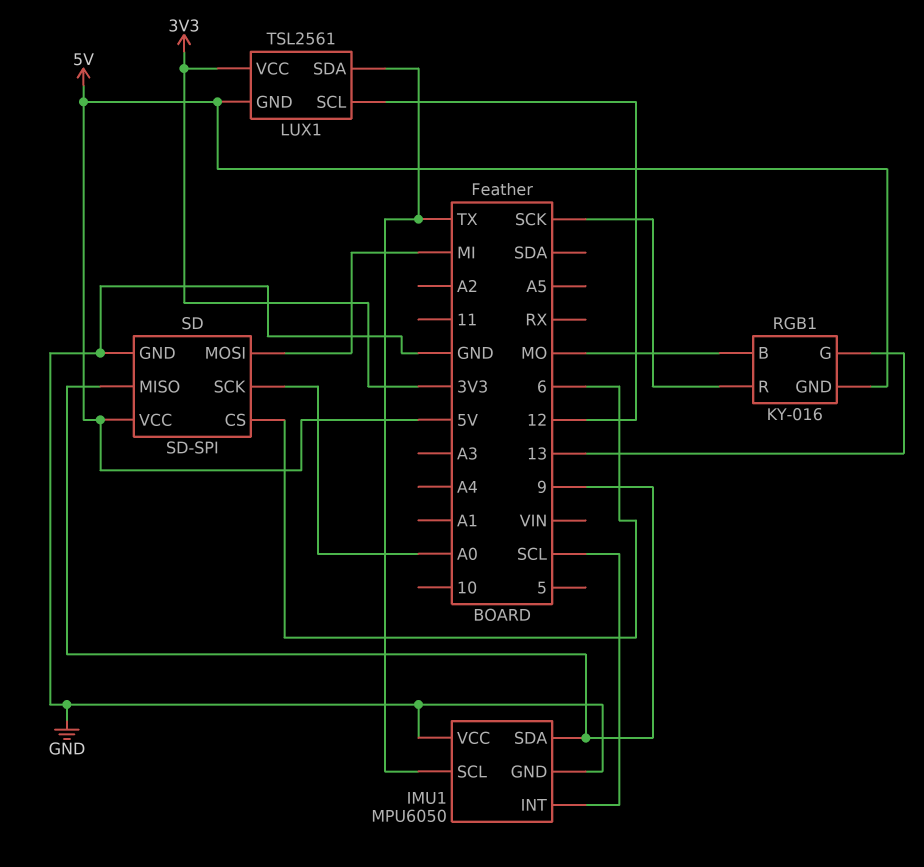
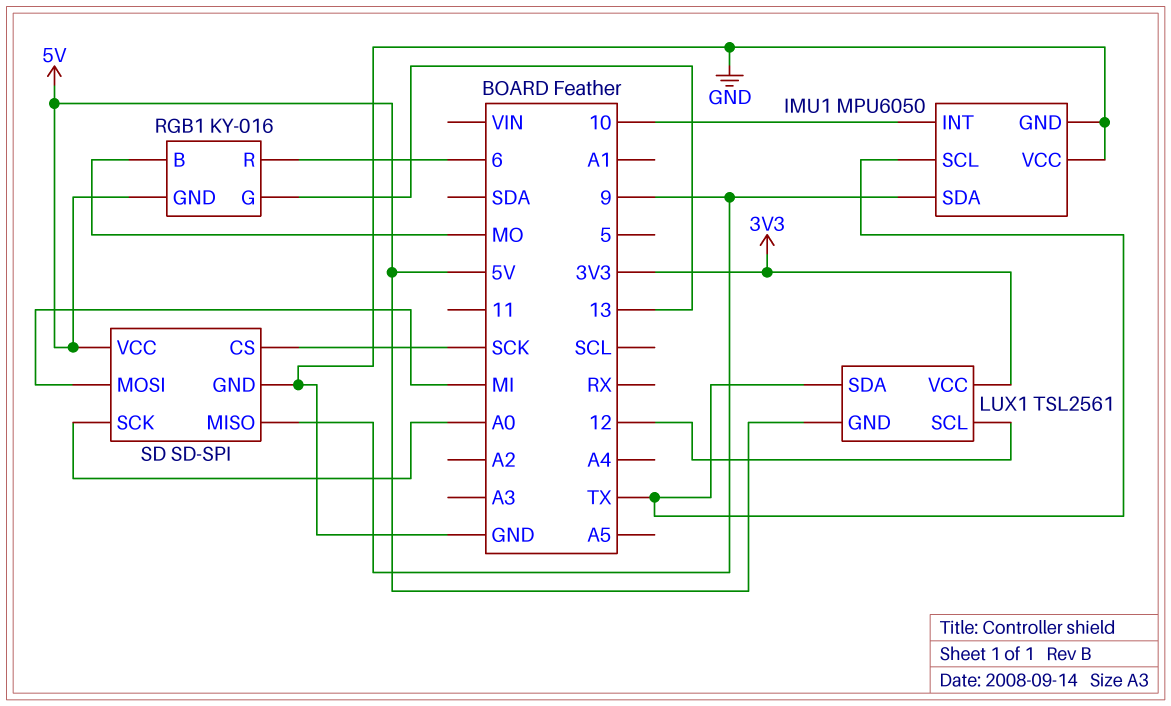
IMU1 pin INT: SCL -> 10
RGB1 pin R: SCK -> 6
SD pin CS: 6 -> SCK

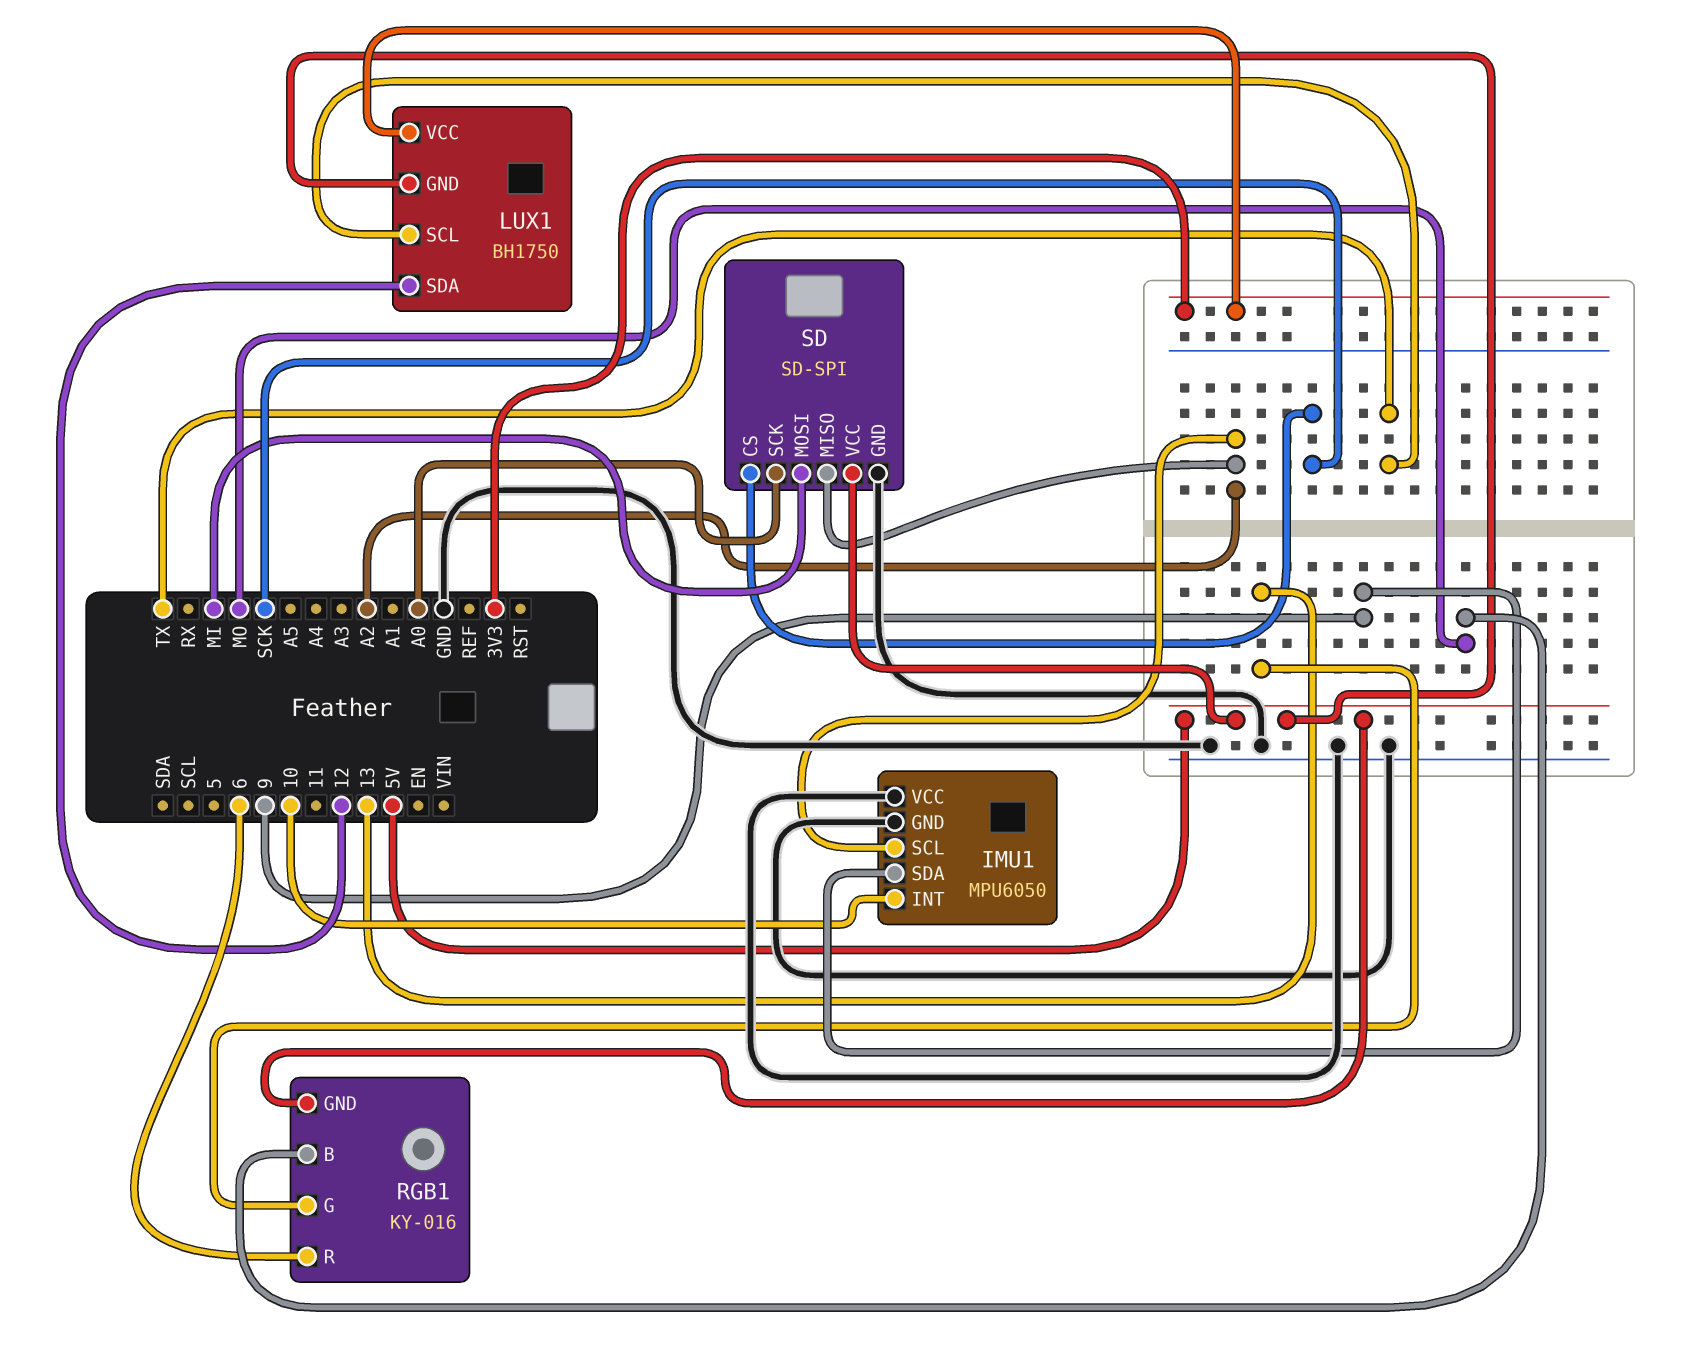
IMU1 pin SCL: TX -> A2
LUX1: TSL2561 -> BH1750
LUX1 pin SCL: 12 -> TX
LUX1 pin SDA: TX -> 12
SD pin MISO: 9 -> A2

